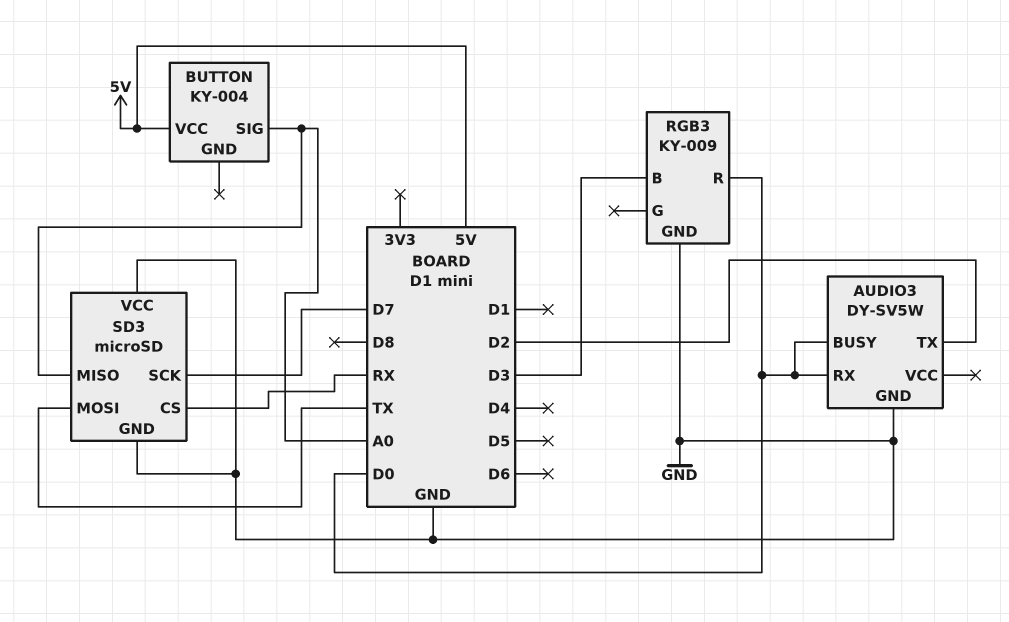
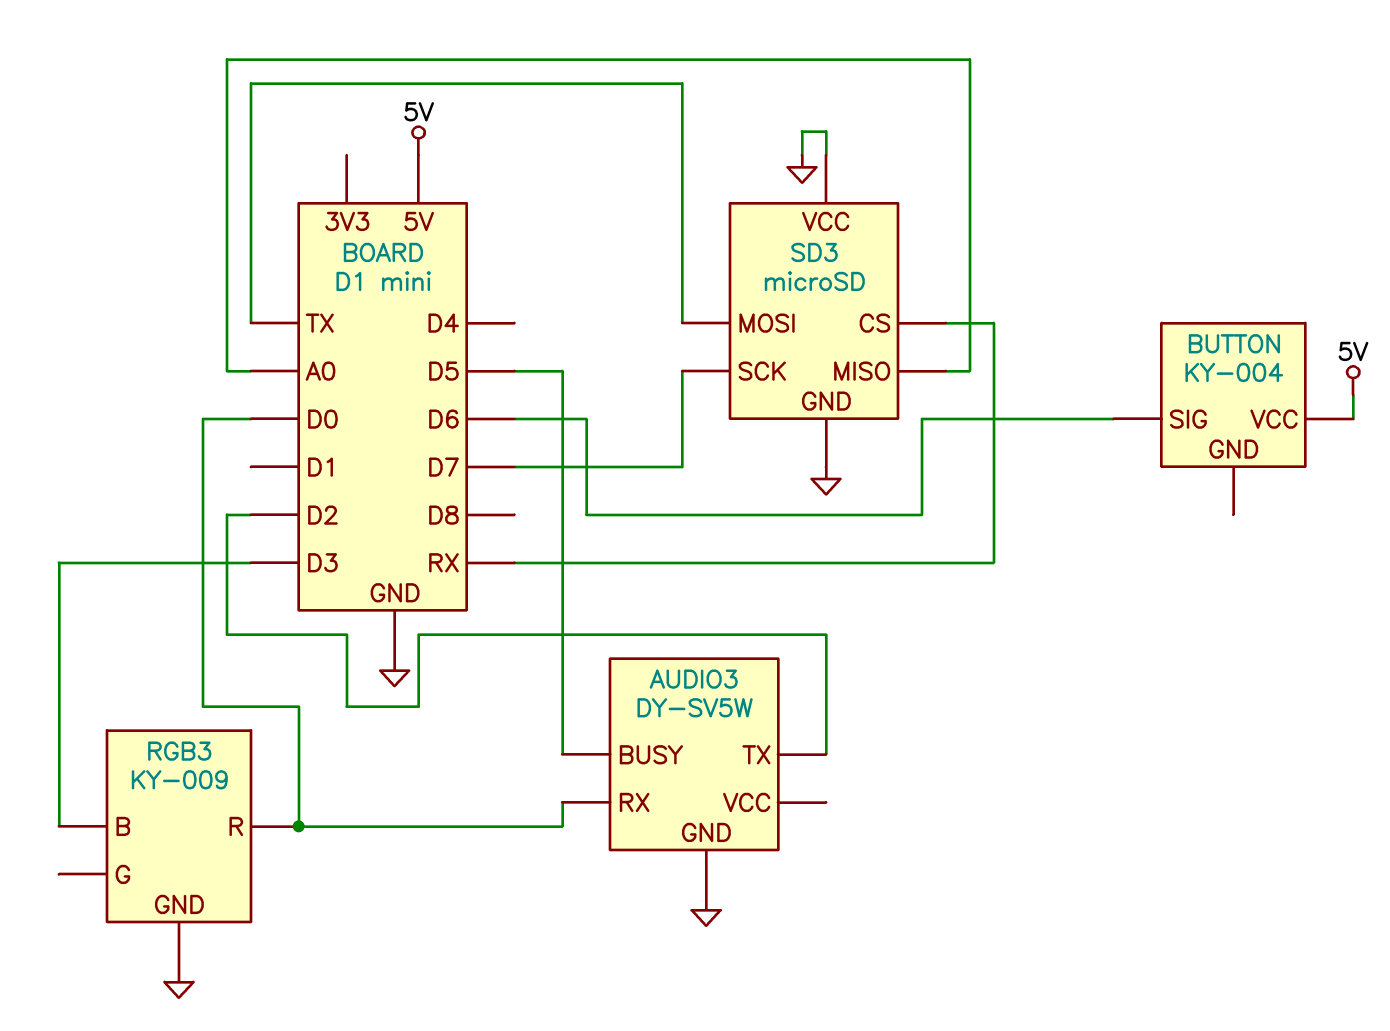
AUDIO3 pin BUSY: D0 -> D5
BUTTON pin SIG: A0 -> D6

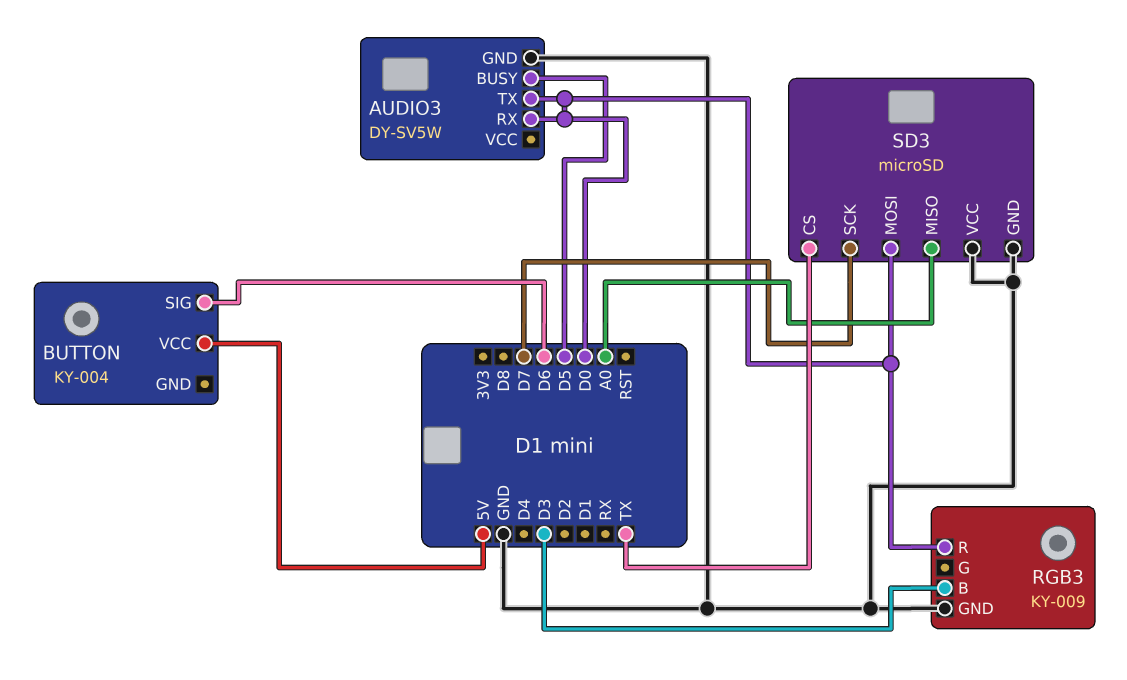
AUDIO3 pin TX: D2 -> D0
SD3 pin CS: RX -> TX
SD3 pin MOSI: TX -> D0

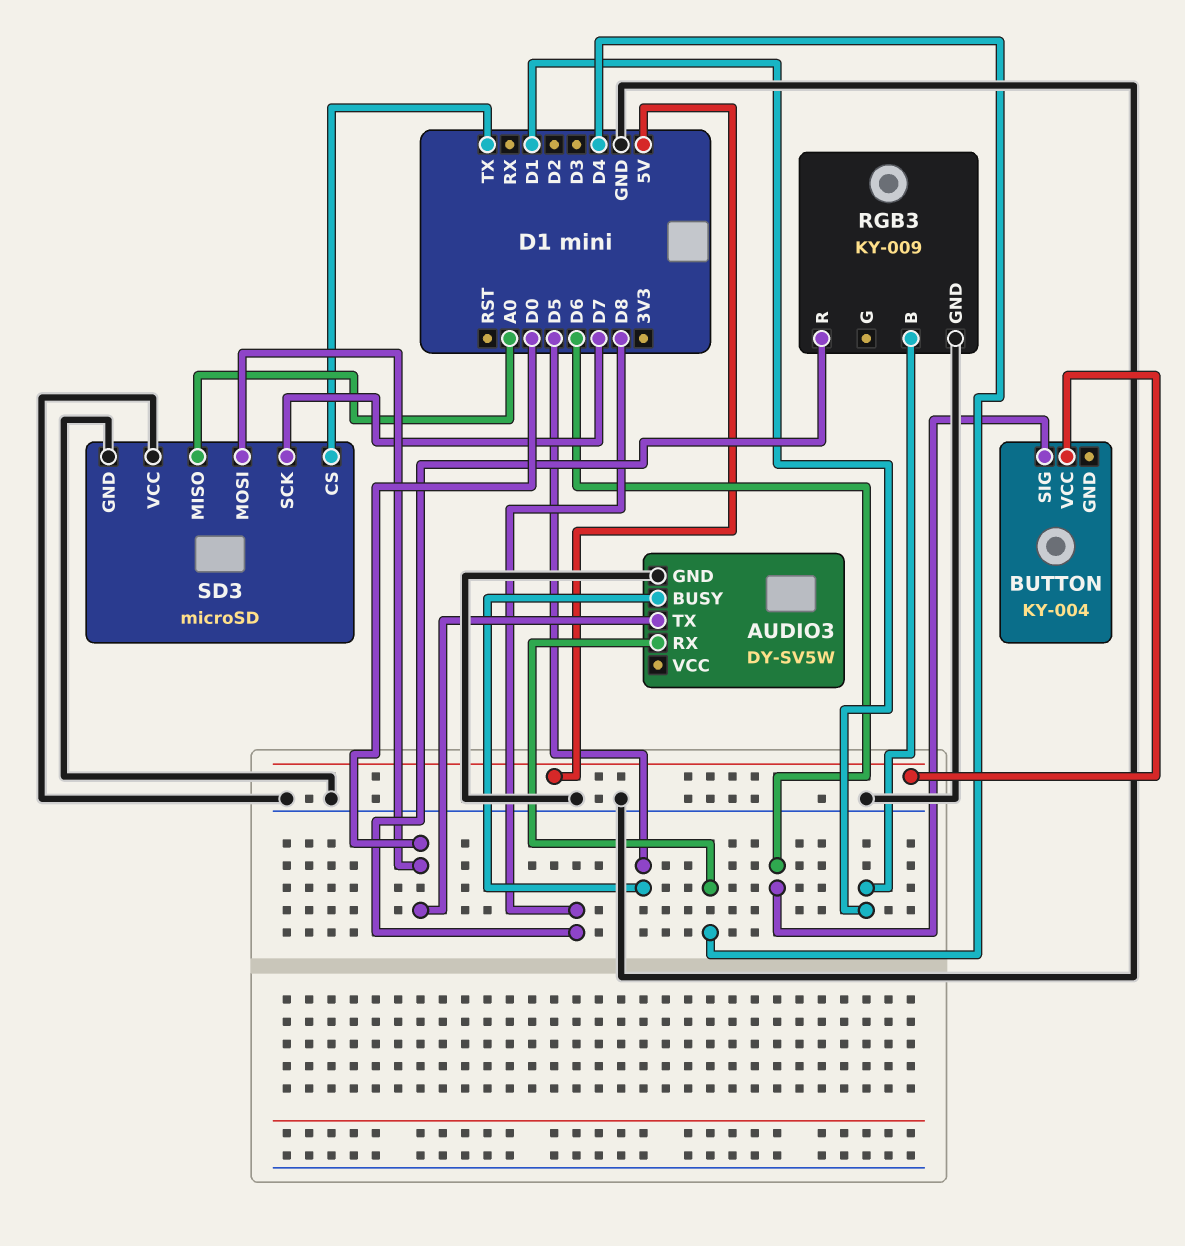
AUDIO3 pin RX: D0 -> D4
RGB3 pin B: D3 -> D1
RGB3 pin R: D0 -> D8

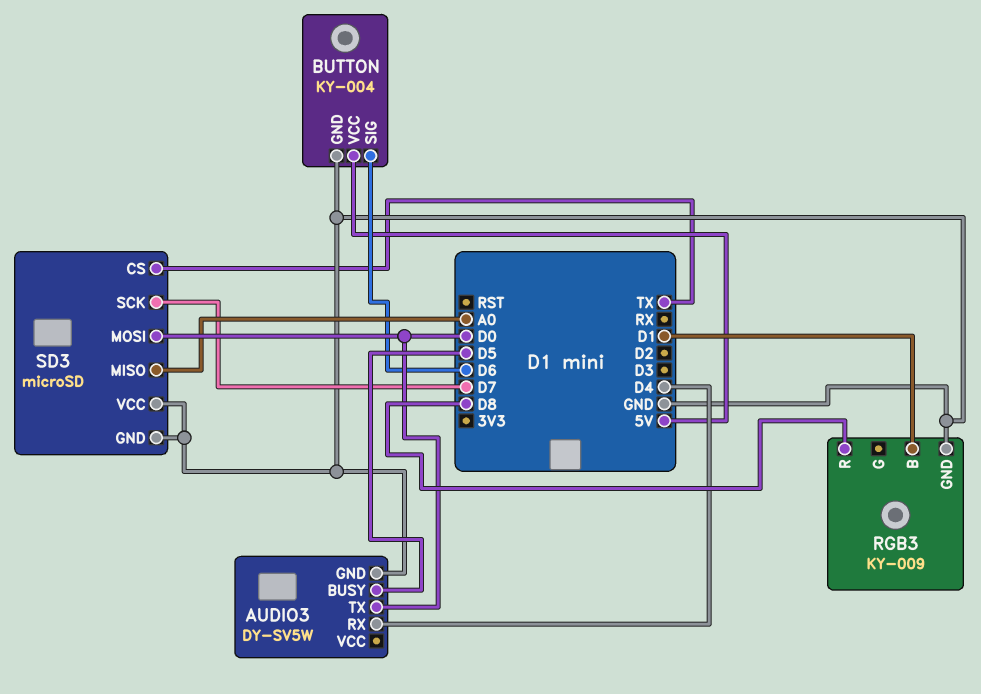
BUTTON pin GND: none -> GND

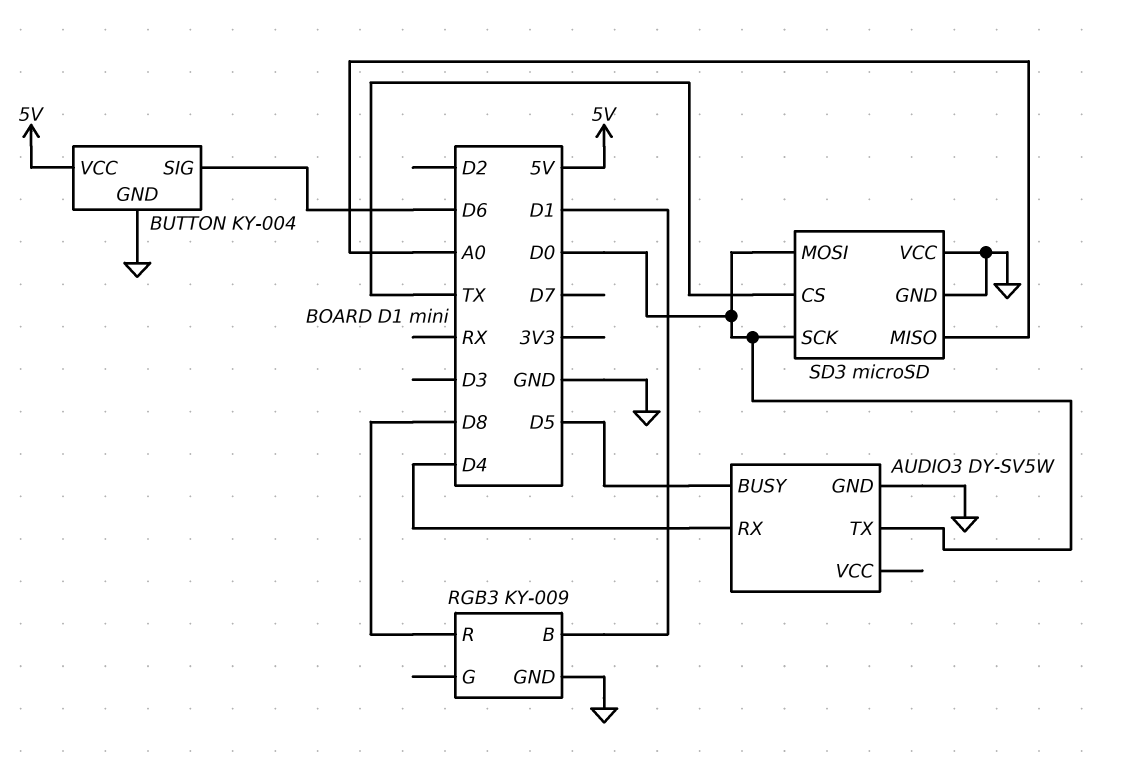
SD3 pin SCK: D7 -> D0

